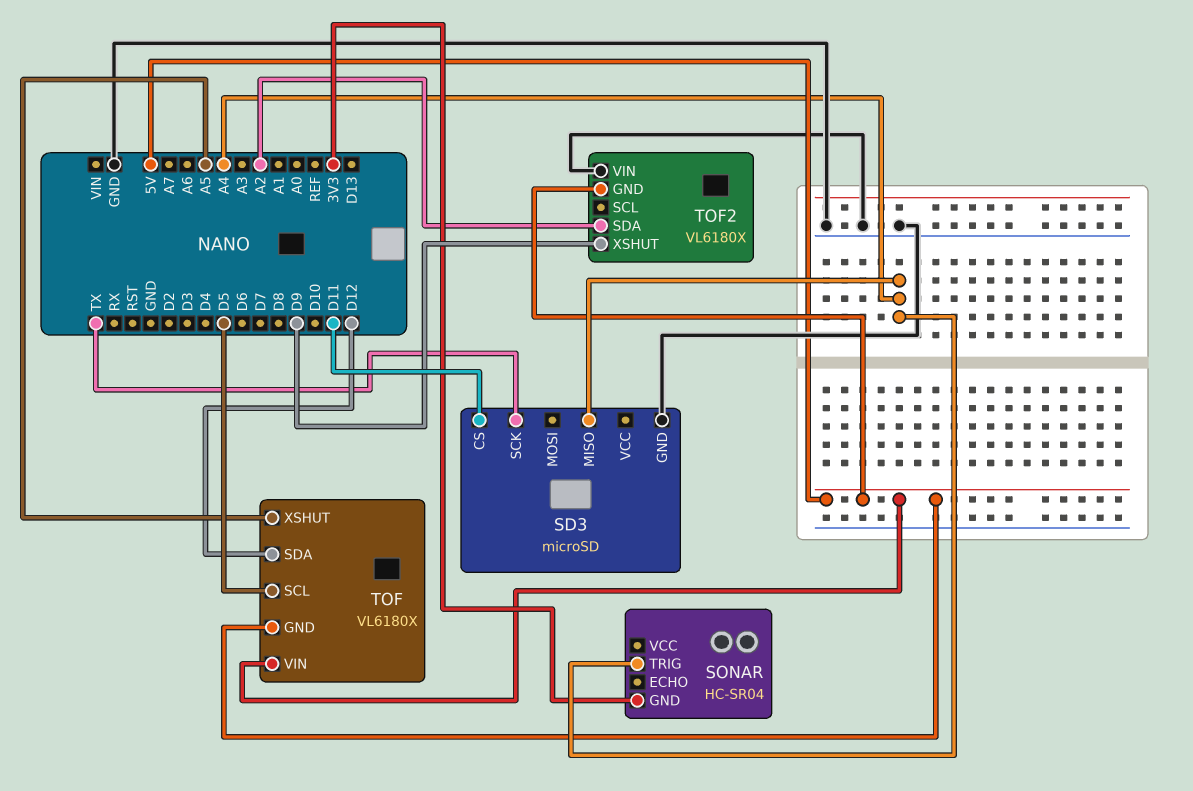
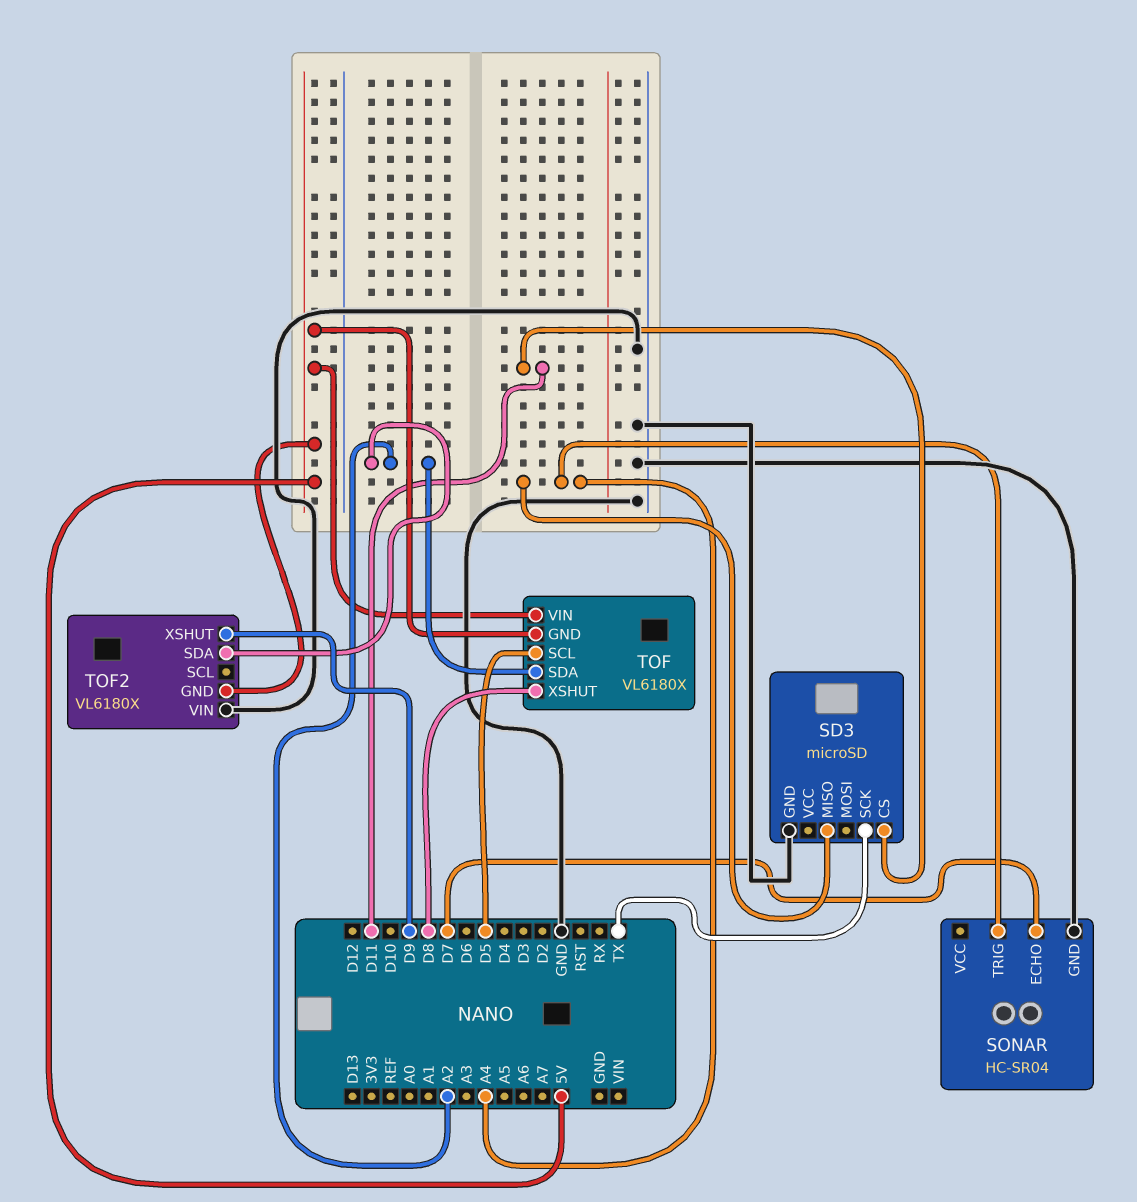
SONAR pin ECHO: none -> D7
SONAR pin GND: 3V3 -> GND
TOF pin SDA: D12 -> A2
TOF pin XSHUT: A5 -> D8

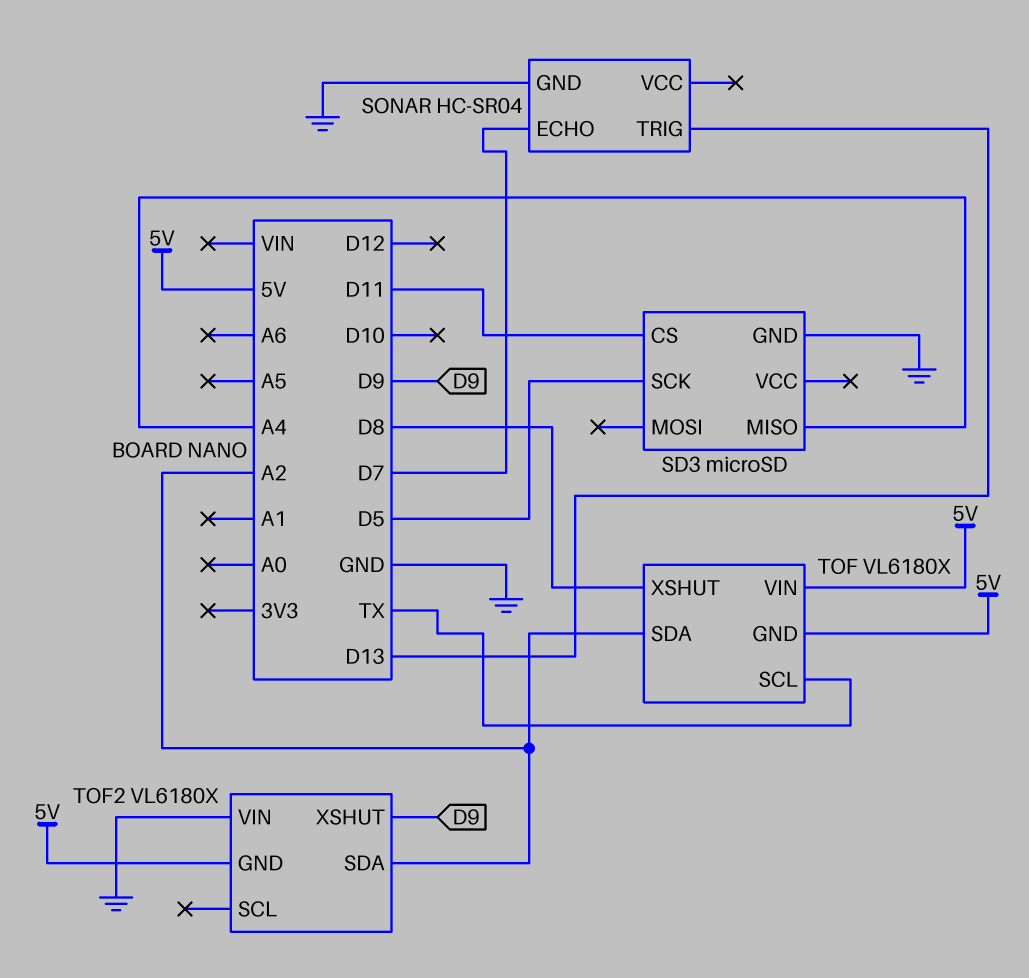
SD3 pin SCK: TX -> D5
SONAR pin TRIG: A4 -> D13
TOF pin SCL: D5 -> TX

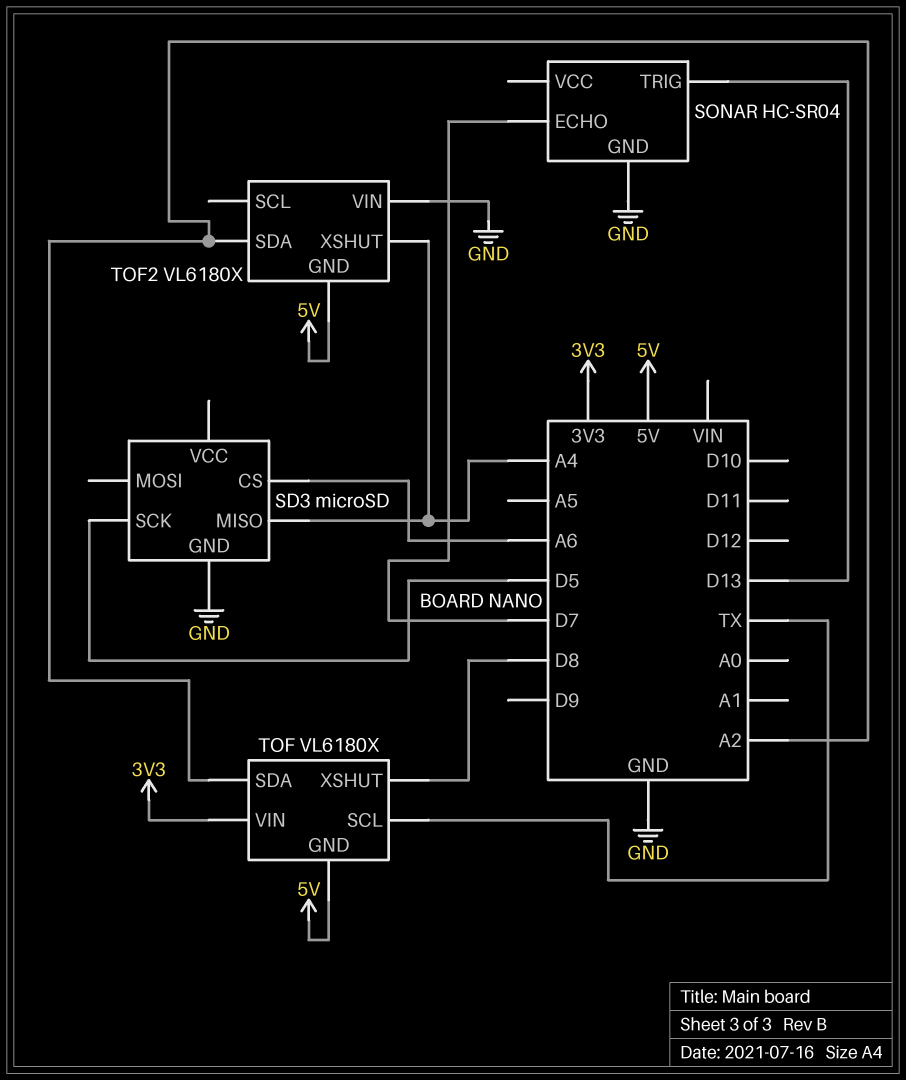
SD3 pin CS: D11 -> A6
TOF pin VIN: 5V -> 3V3
TOF2 pin XSHUT: D9 -> A4

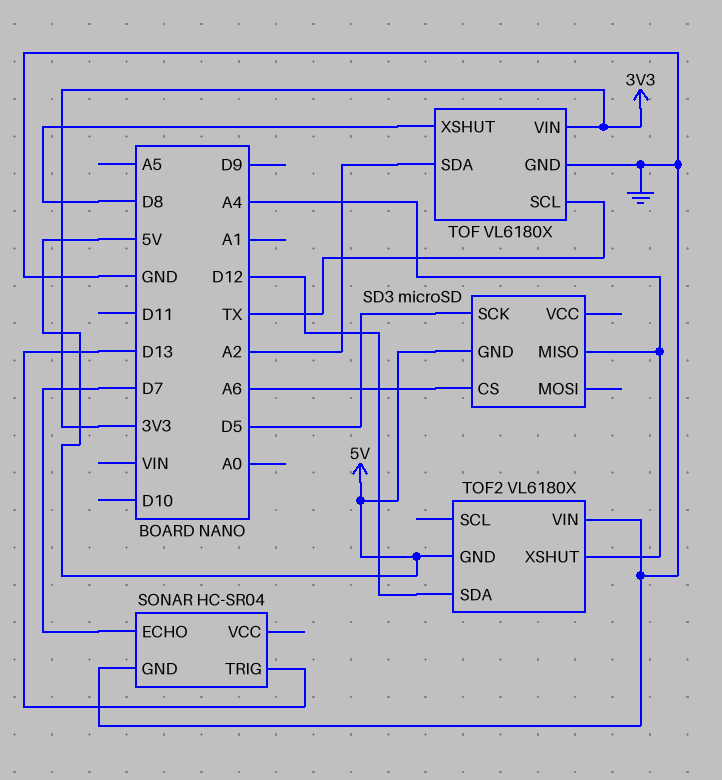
SD3 pin GND: GND -> 5V
TOF pin GND: 5V -> GND
TOF2 pin SDA: A2 -> D12

